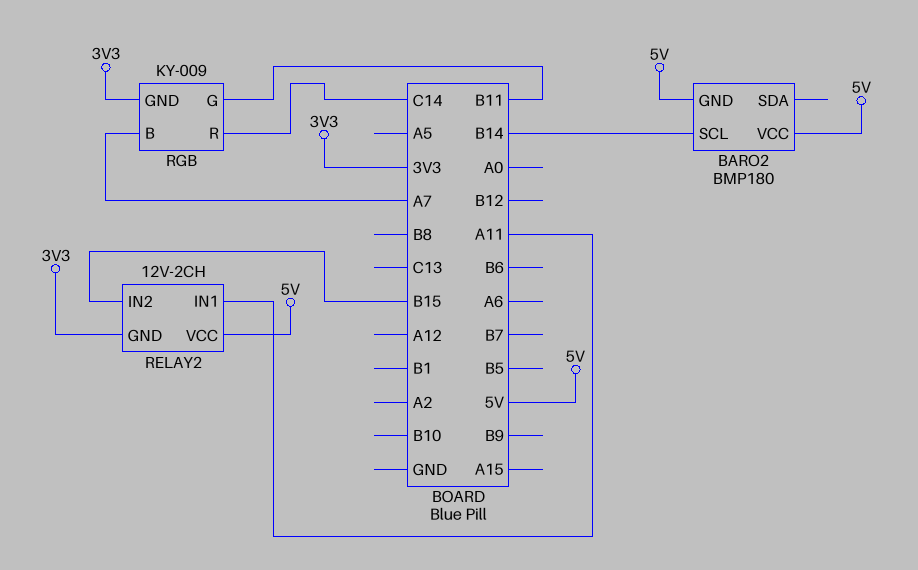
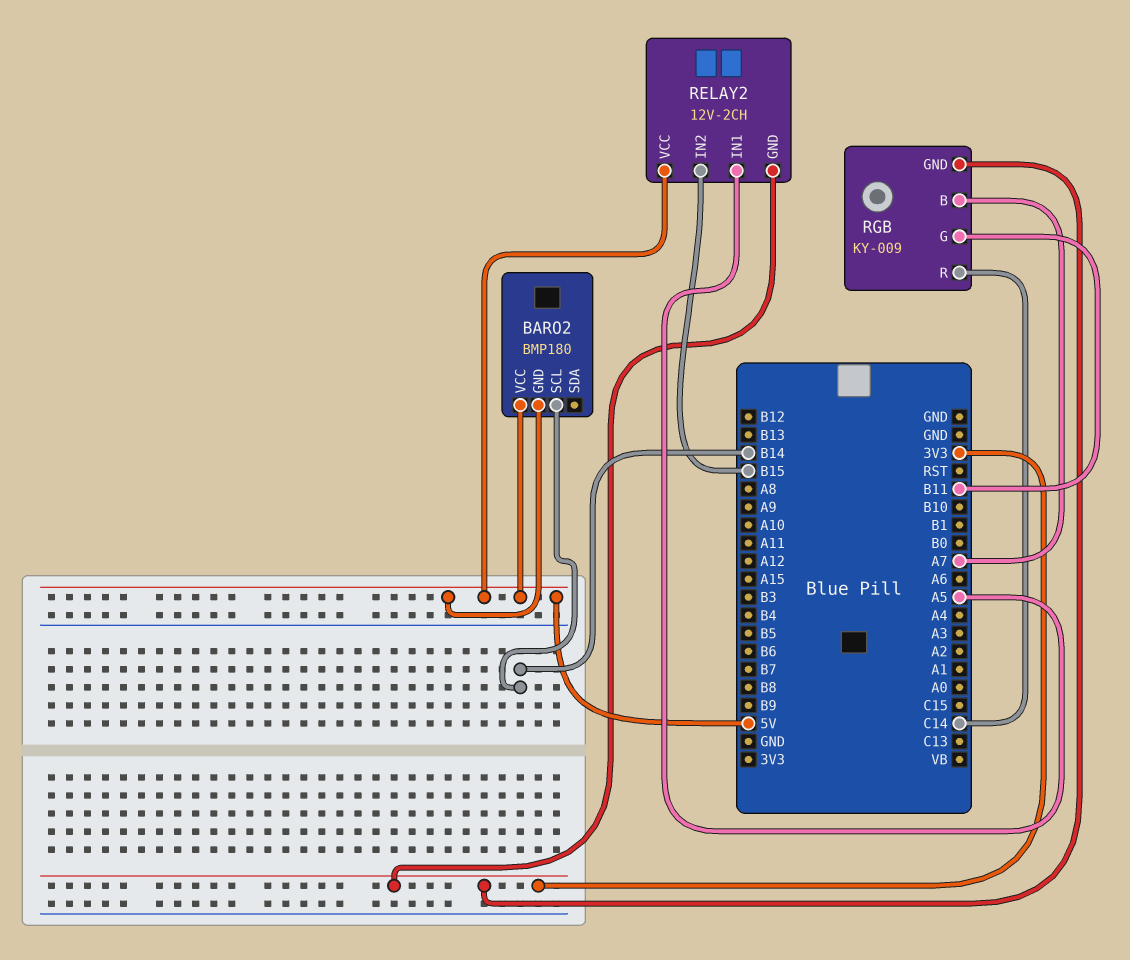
RELAY2 pin IN1: A11 -> A5

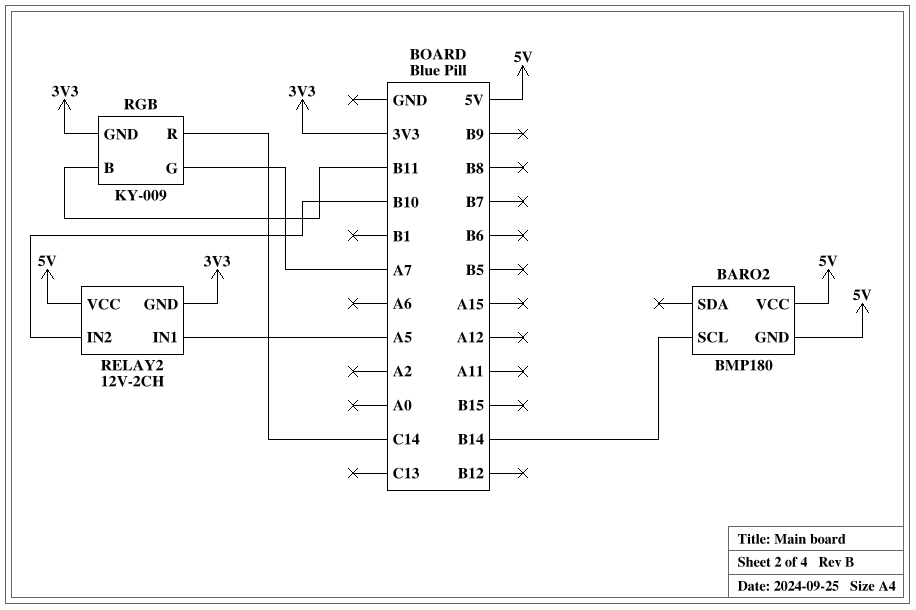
RELAY2 pin IN2: B15 -> B10
RGB pin B: A7 -> B11
RGB pin G: B11 -> A7

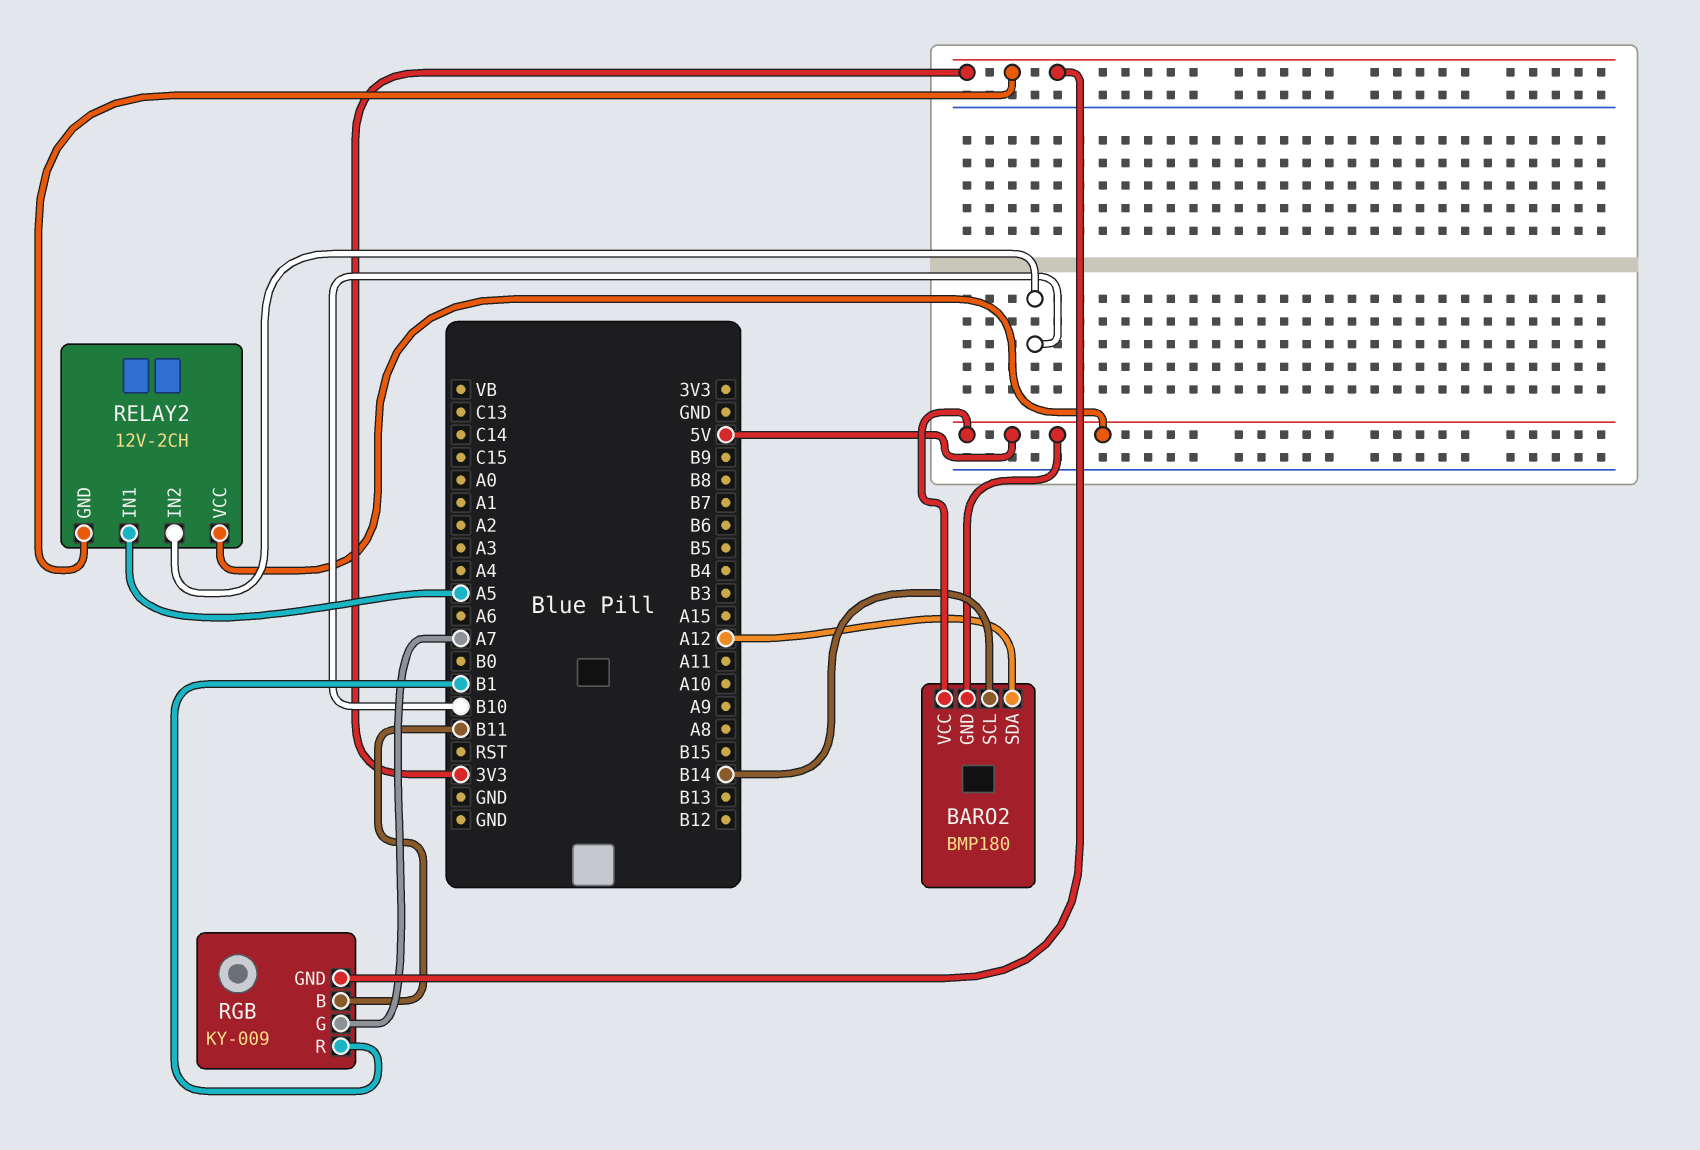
BARO2 pin SDA: none -> A12
RGB pin R: C14 -> B1

